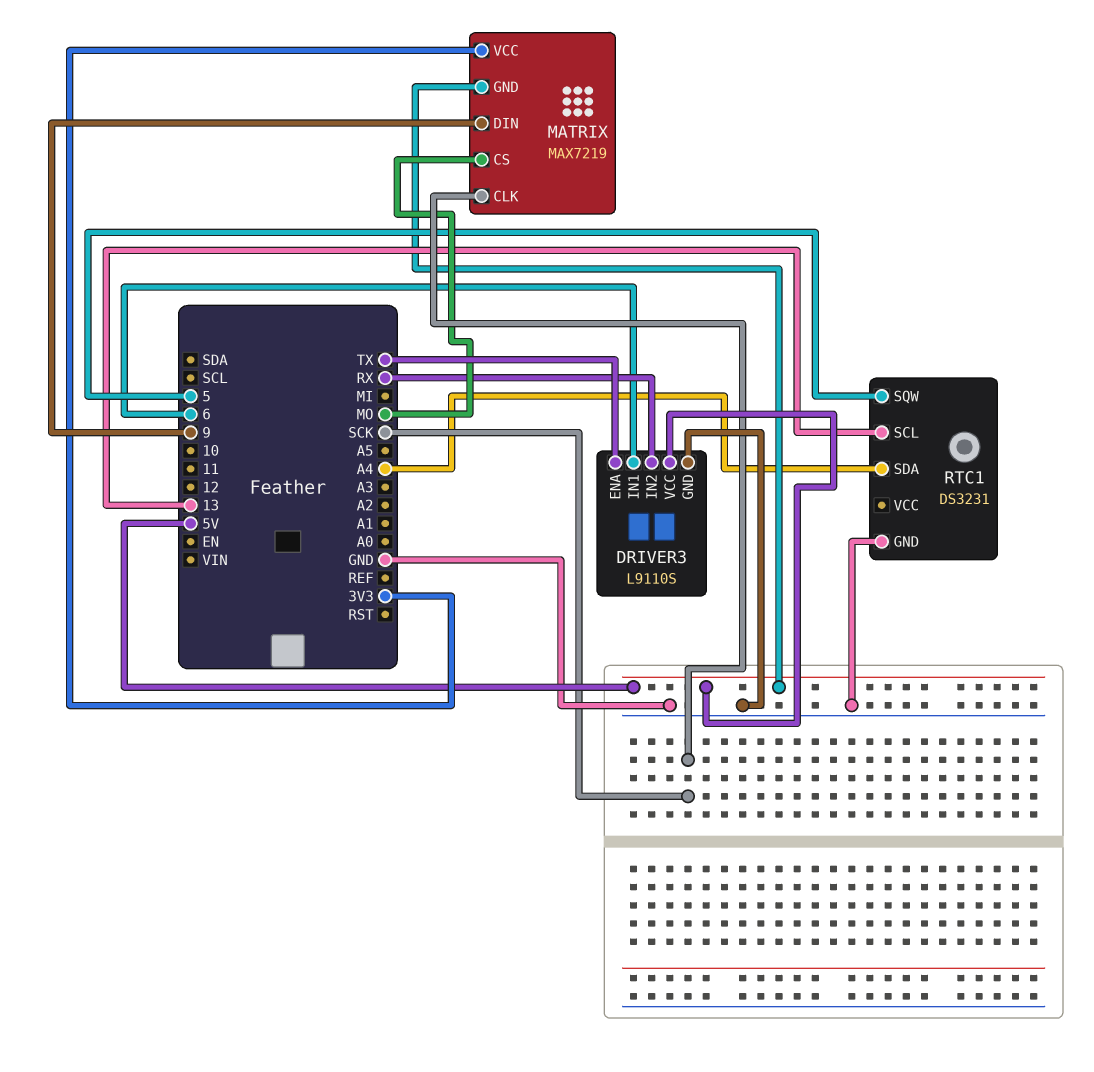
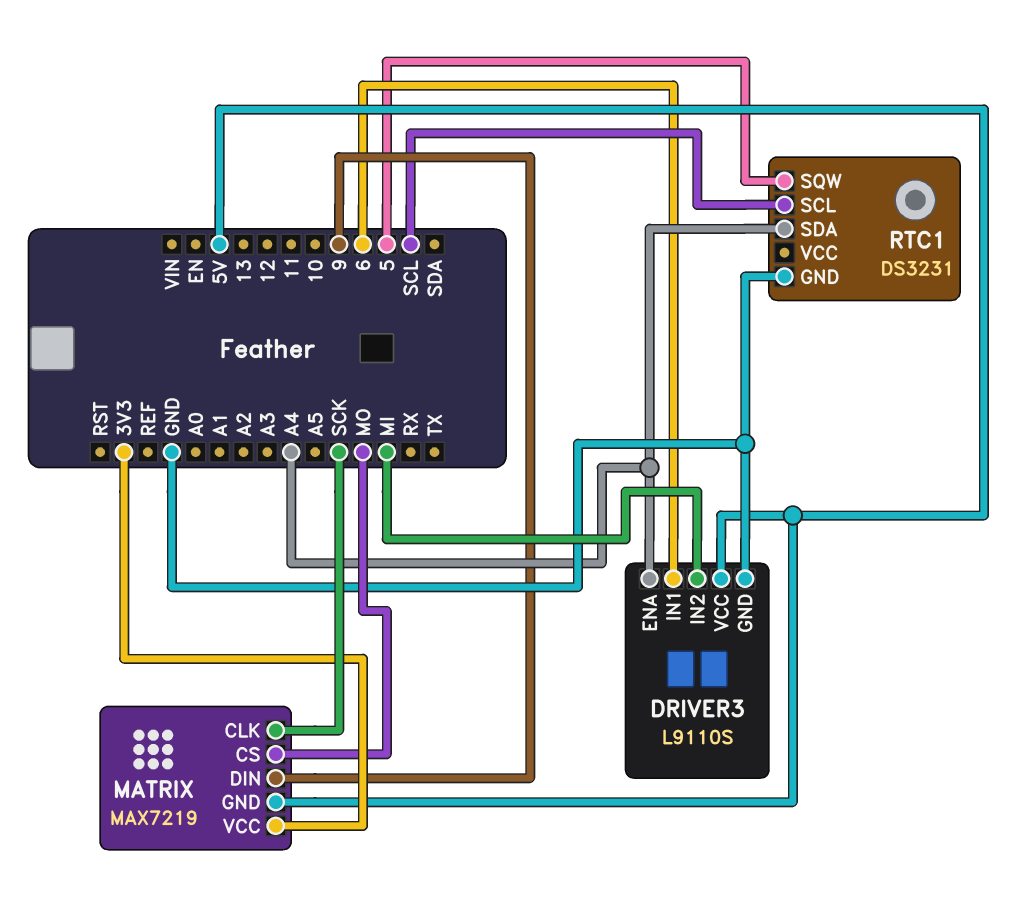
DRIVER3 pin ENA: TX -> A4
DRIVER3 pin IN2: RX -> MI
RTC1 pin SCL: 13 -> SCL

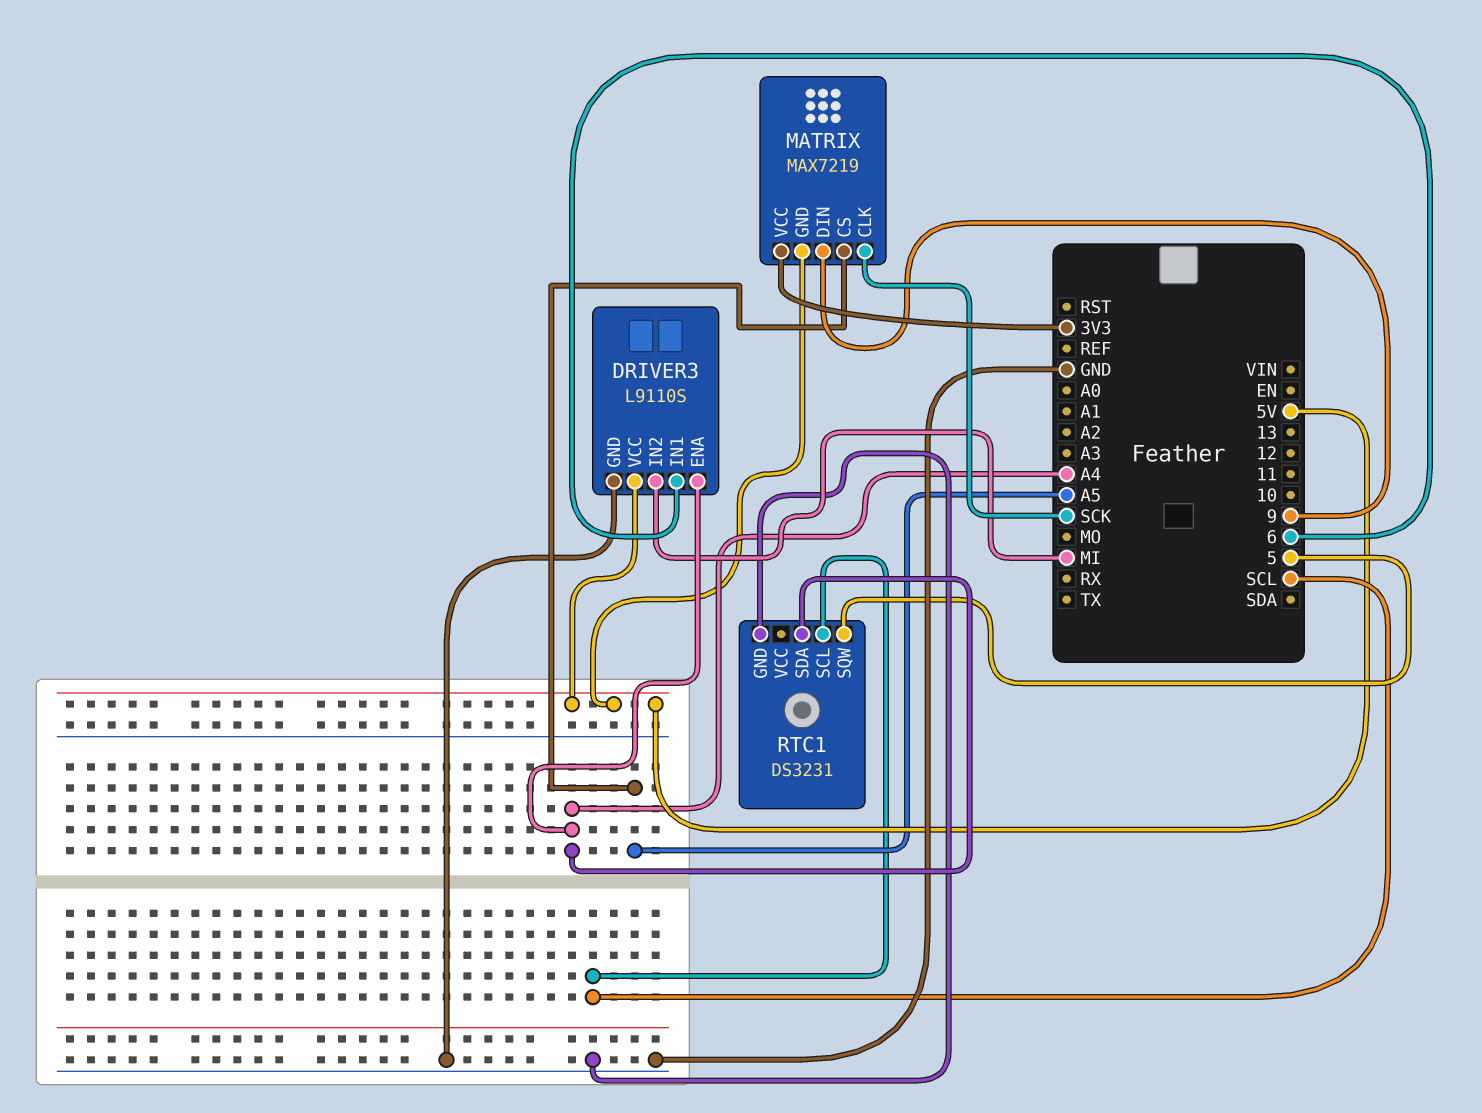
MATRIX pin CS: MO -> A5

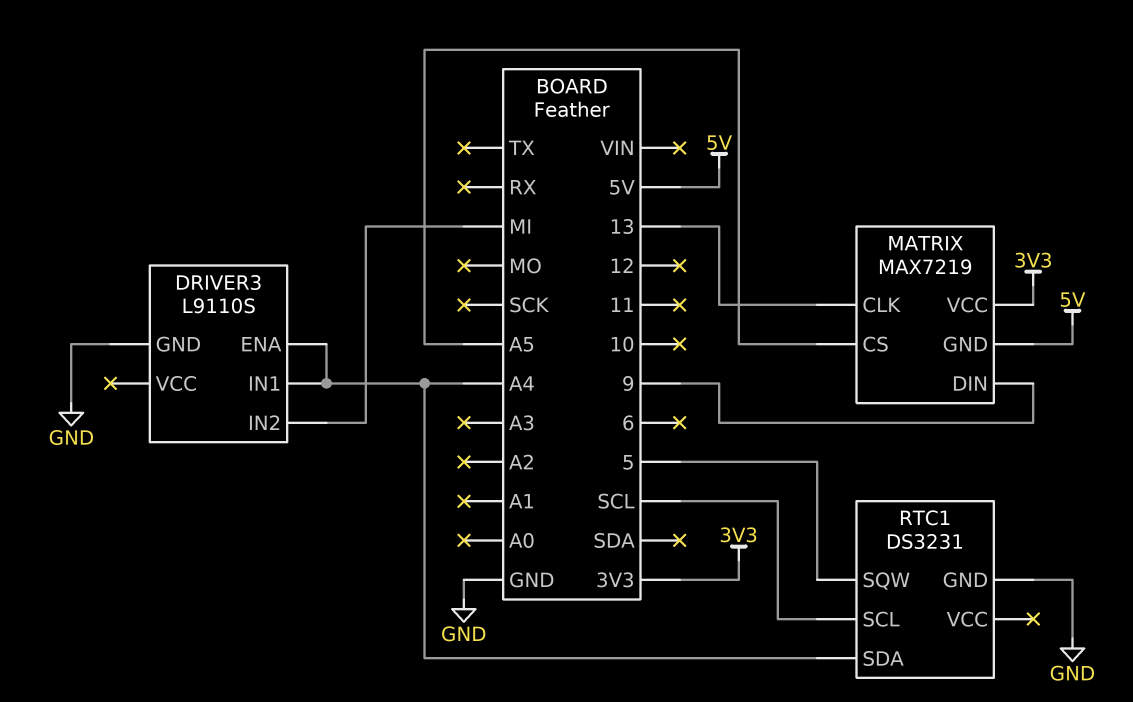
DRIVER3 pin IN1: 6 -> A4
DRIVER3 pin VCC: 5V -> none
MATRIX pin CLK: SCK -> 13

